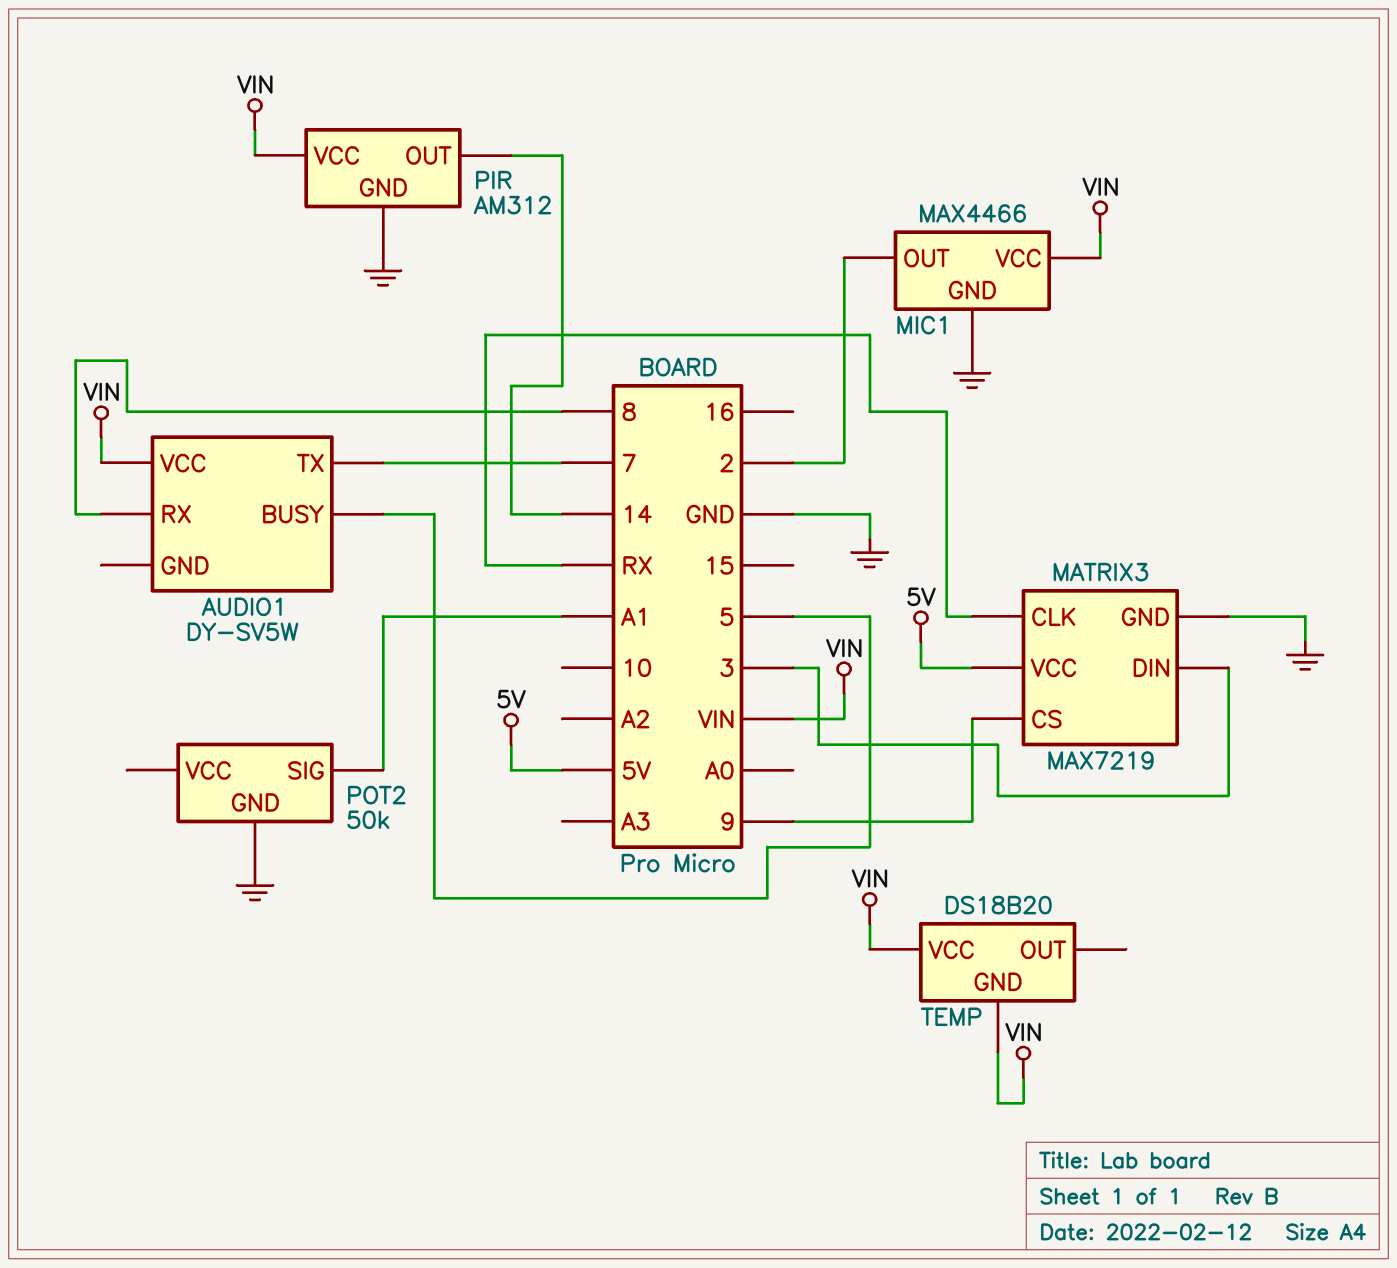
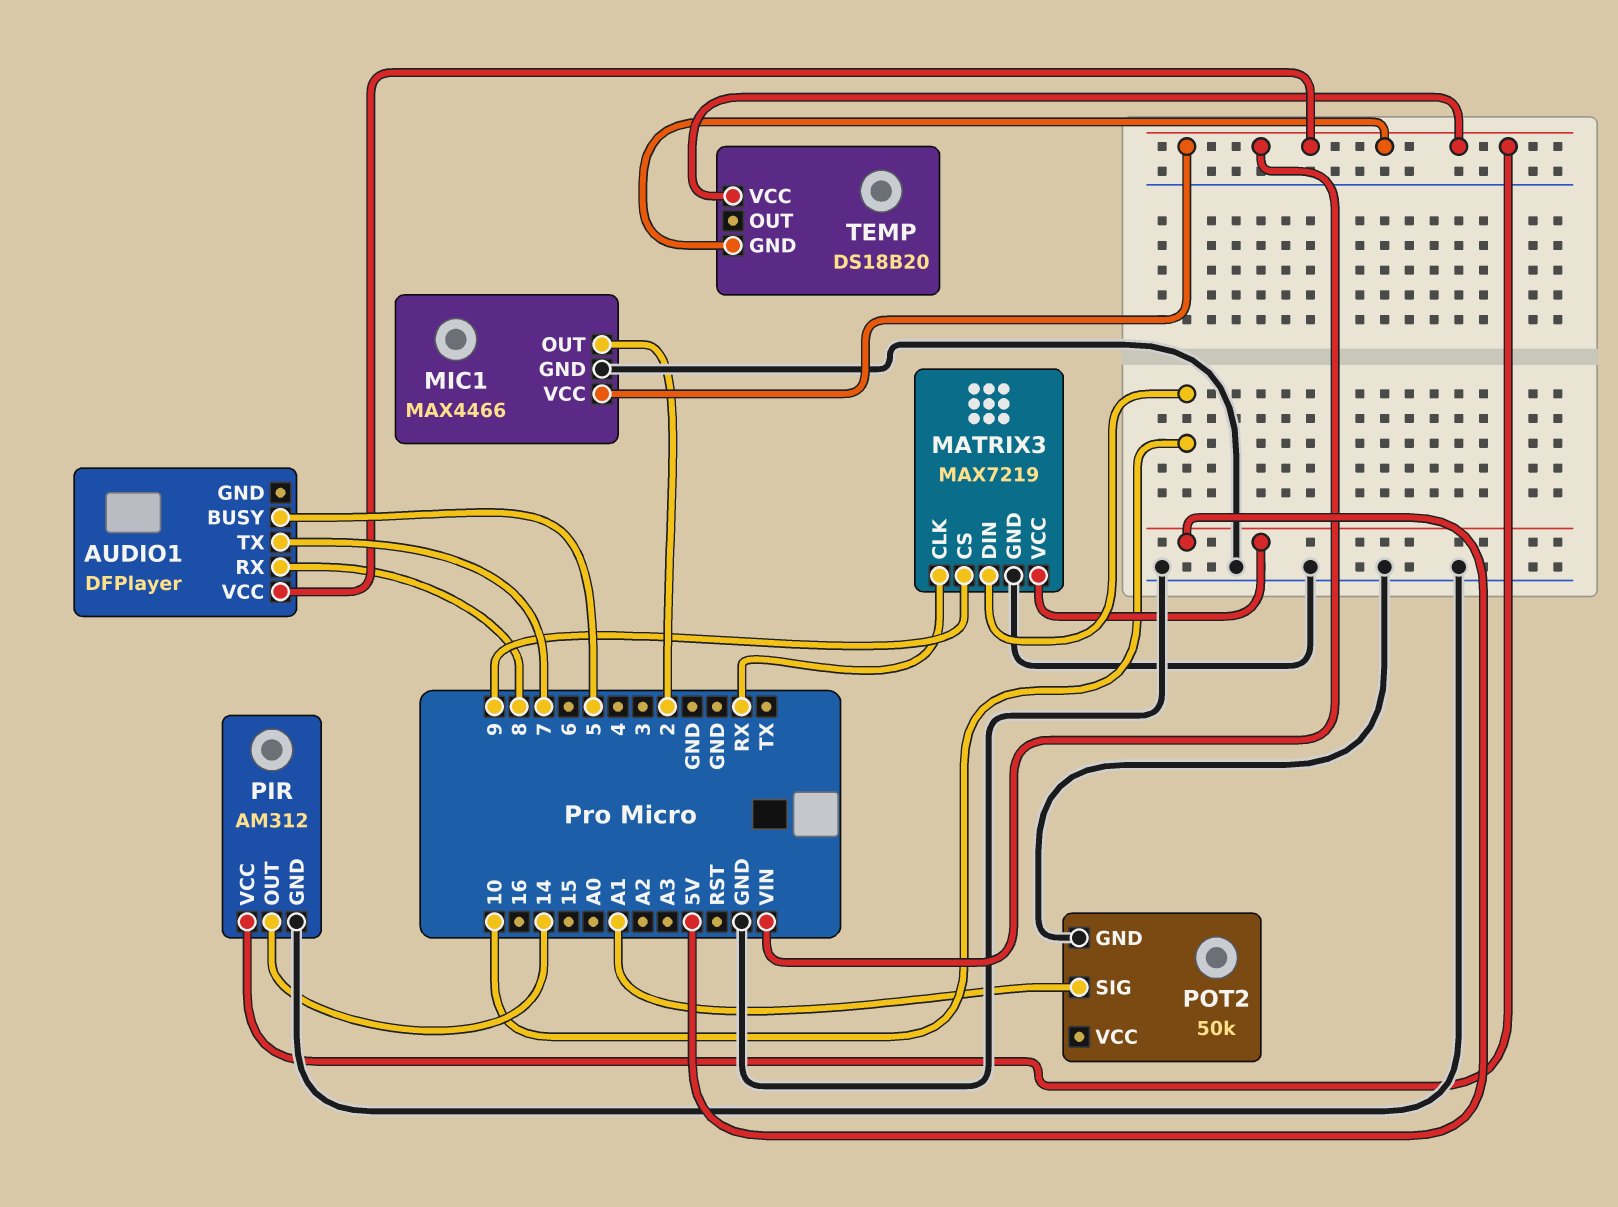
AUDIO1: DY-SV5W -> DFPlayer
MATRIX3 pin DIN: 3 -> 10

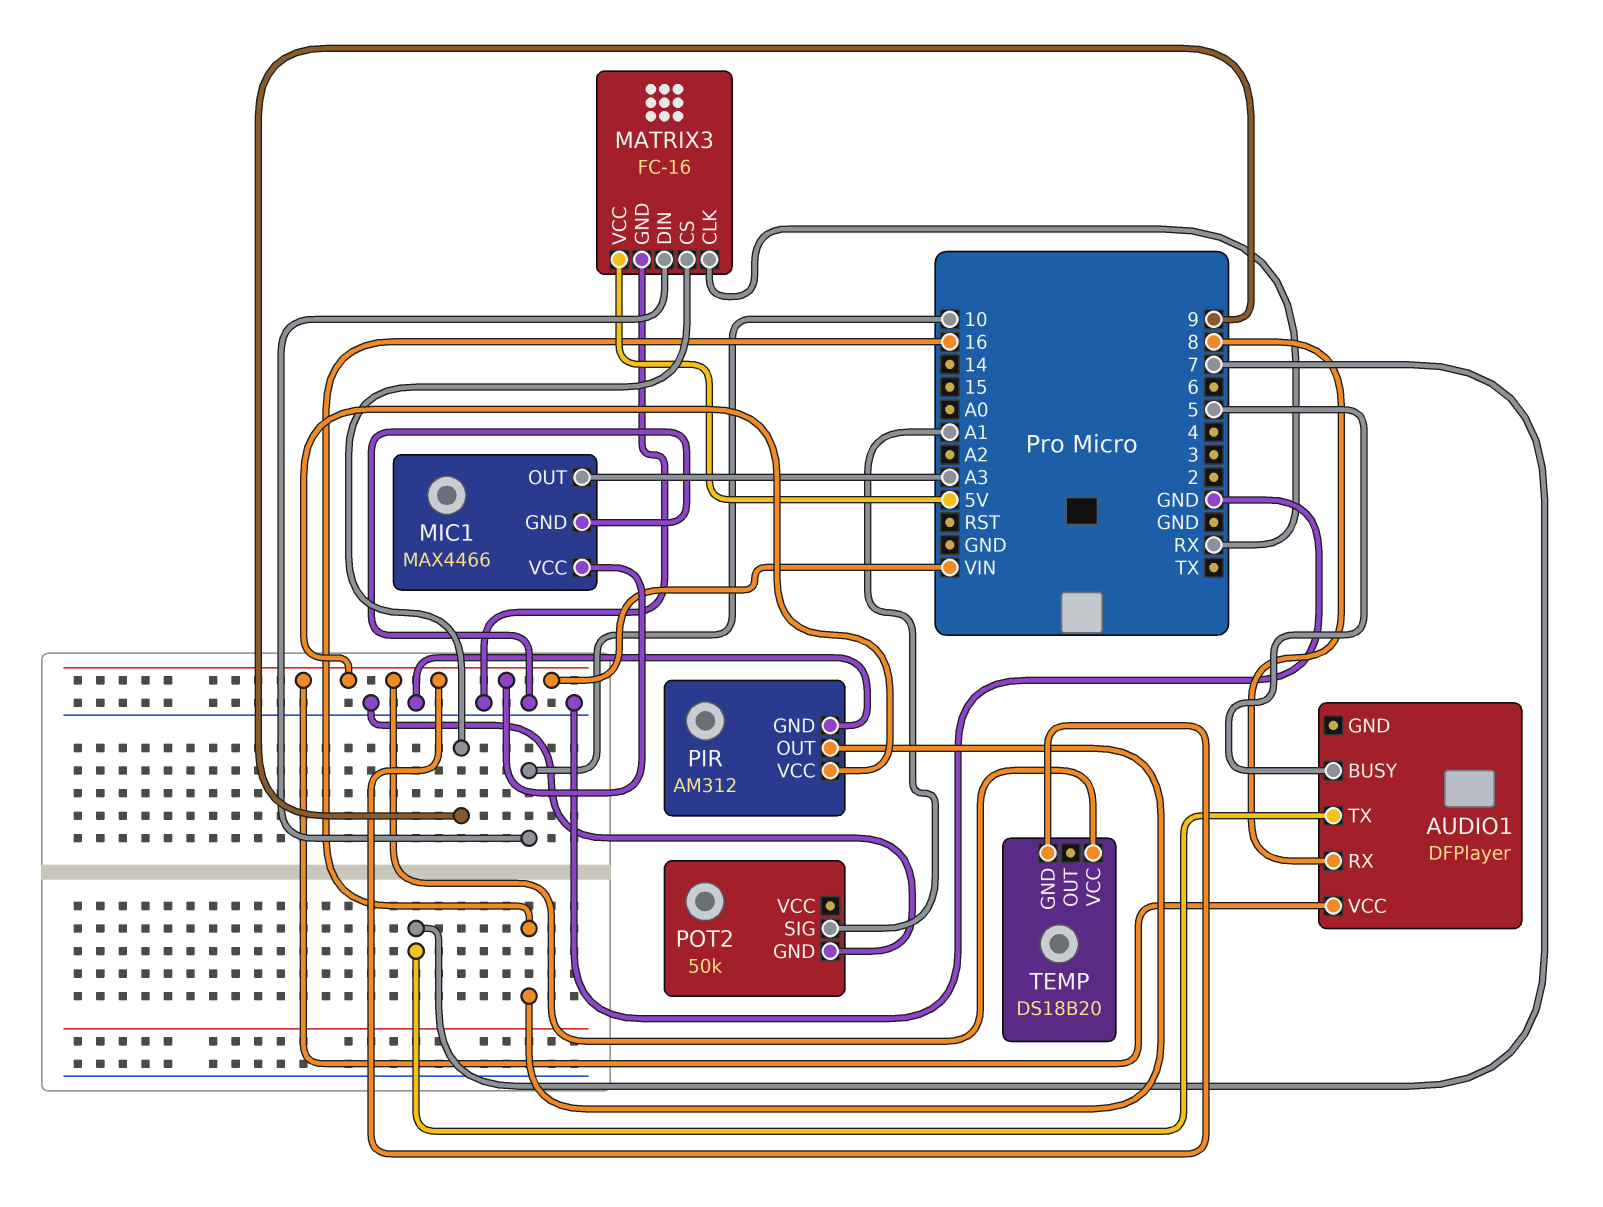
MATRIX3: MAX7219 -> FC-16
MIC1 pin OUT: 2 -> A3
PIR pin OUT: 14 -> 16

